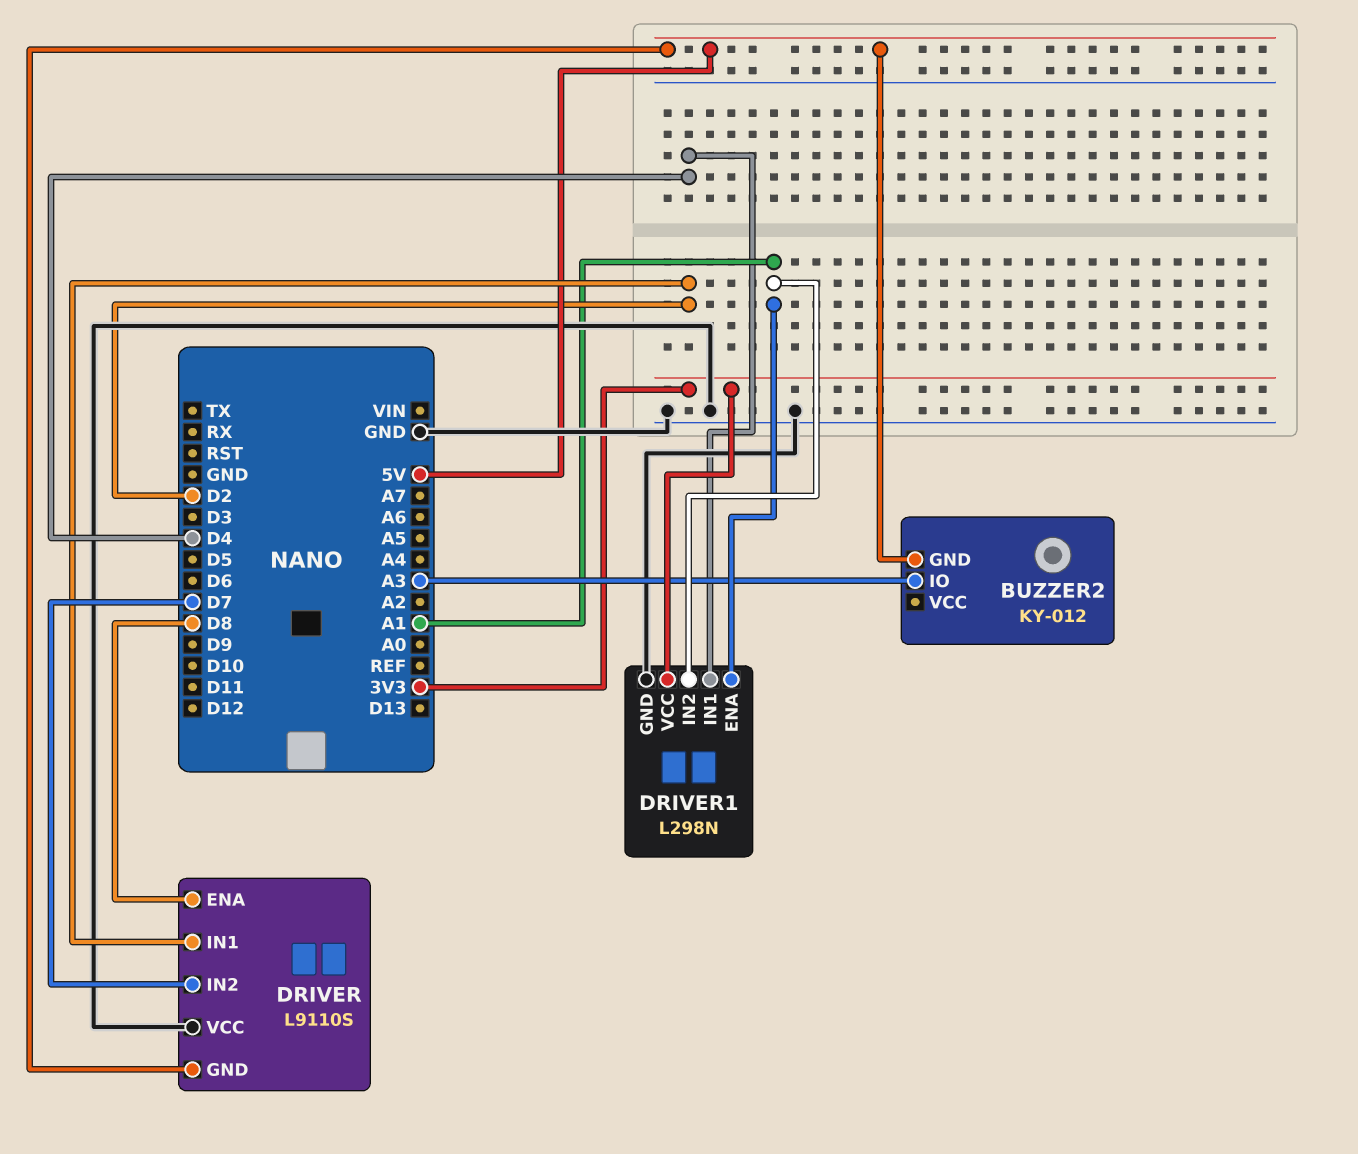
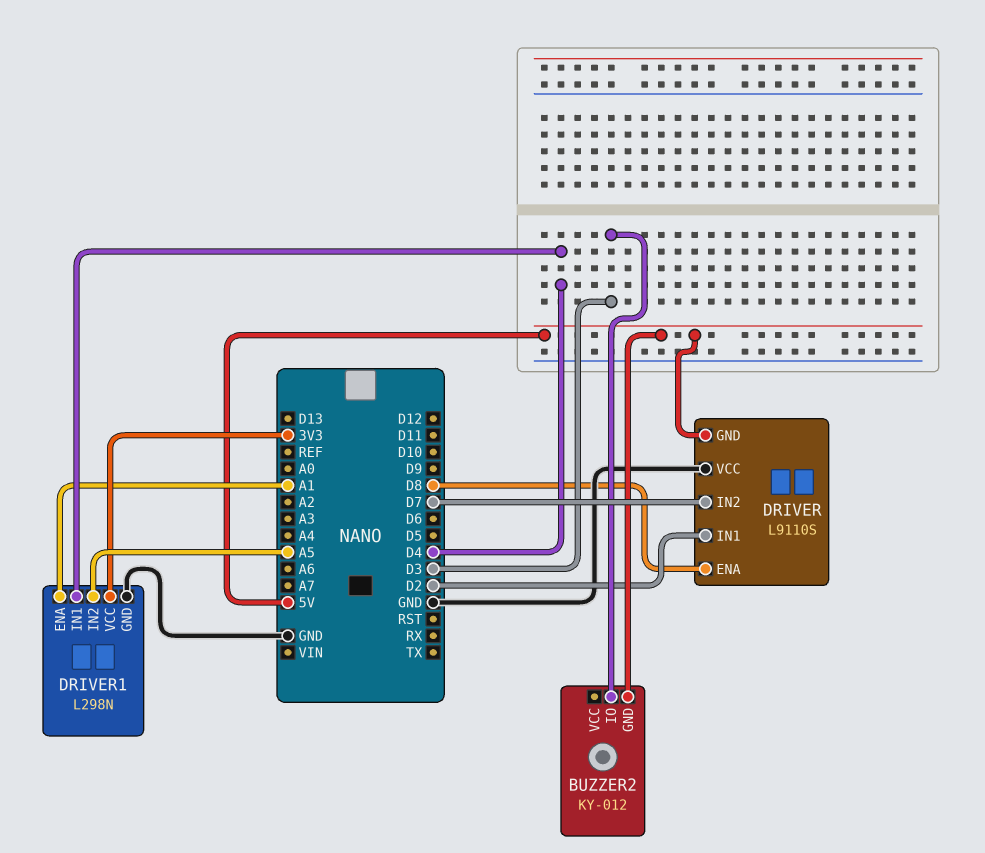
BUZZER2 pin IO: A3 -> D3
DRIVER1 pin IN2: A1 -> A5

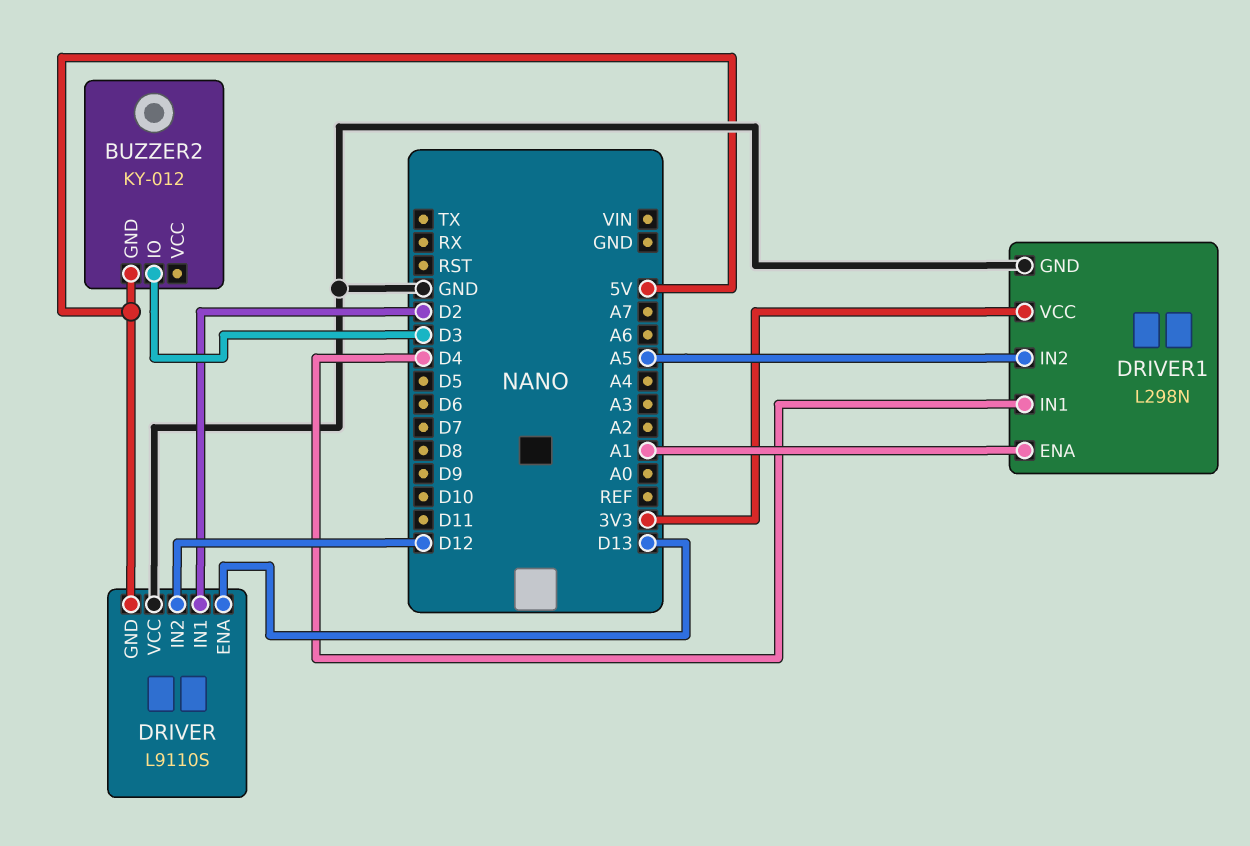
DRIVER pin ENA: D8 -> D13
DRIVER pin IN2: D7 -> D12

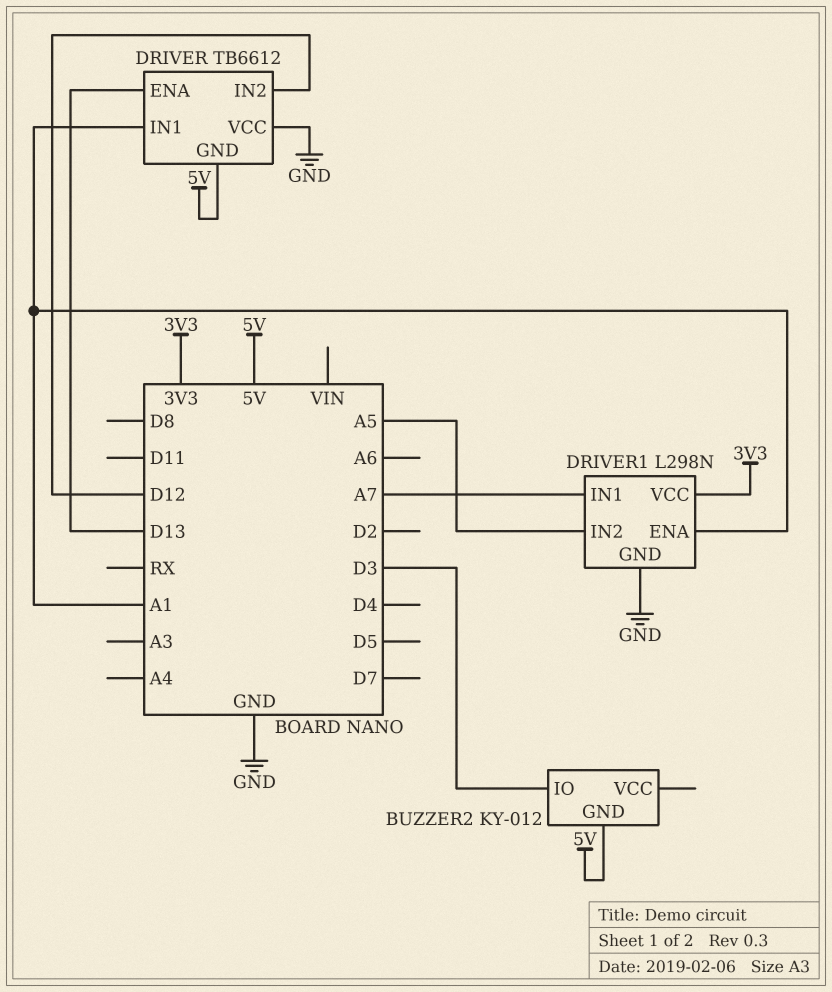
DRIVER: L9110S -> TB6612
DRIVER pin IN1: D2 -> A1
DRIVER1 pin IN1: D4 -> A7

